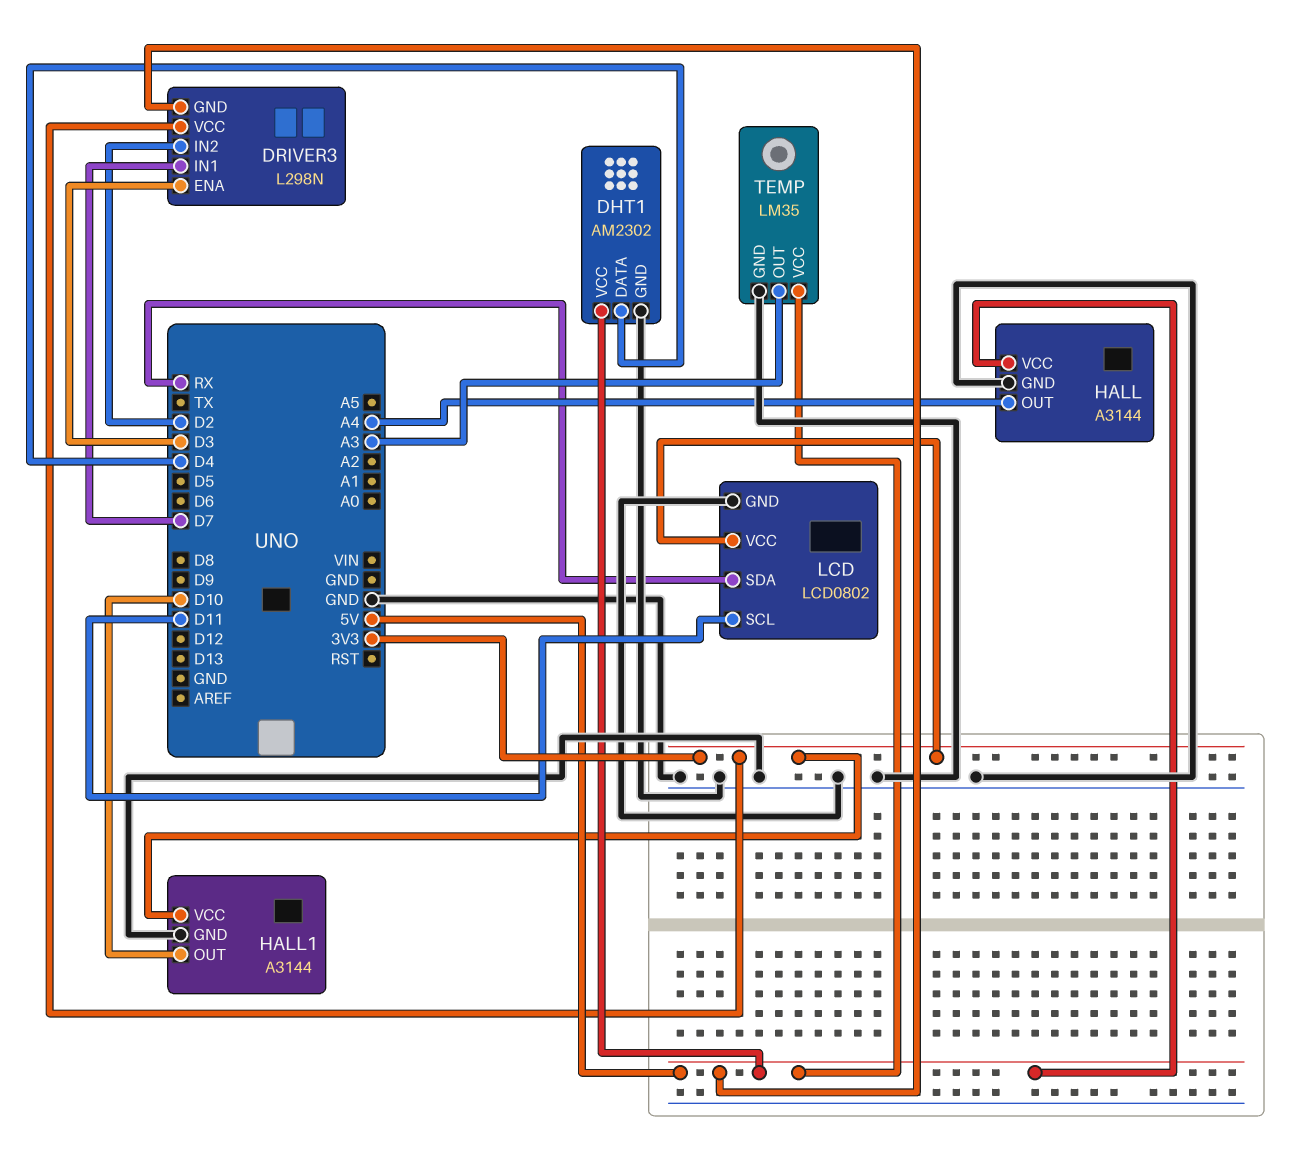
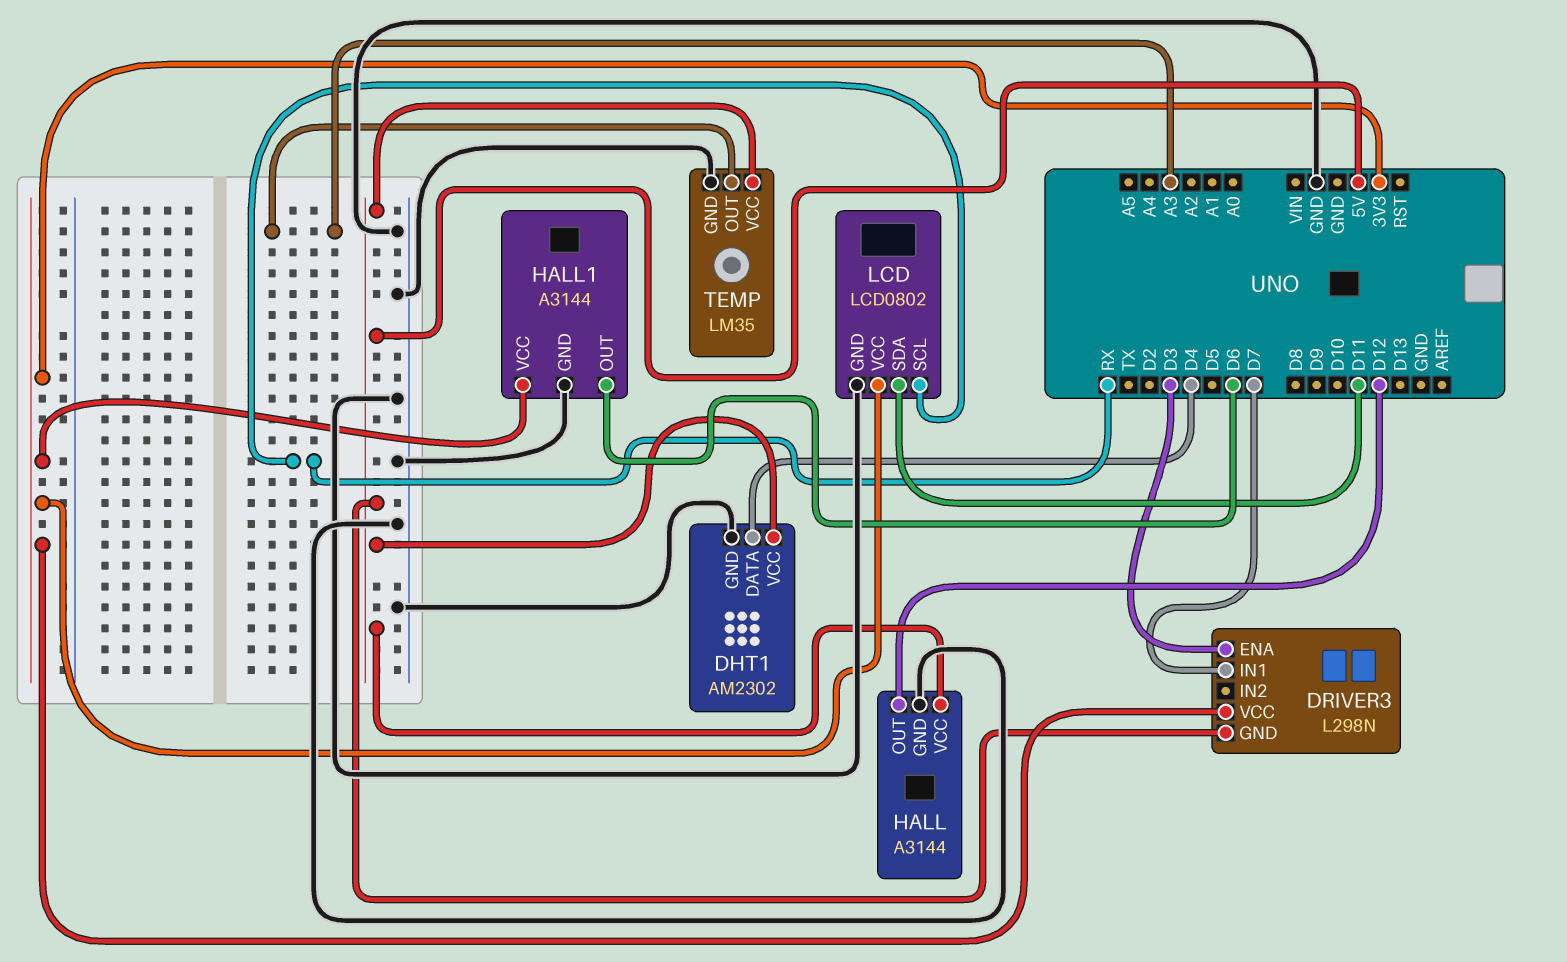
DRIVER3 pin IN2: D2 -> none
HALL pin OUT: A4 -> D12
HALL1 pin OUT: D10 -> D6
LCD pin SCL: D11 -> RX
LCD pin SDA: RX -> D11

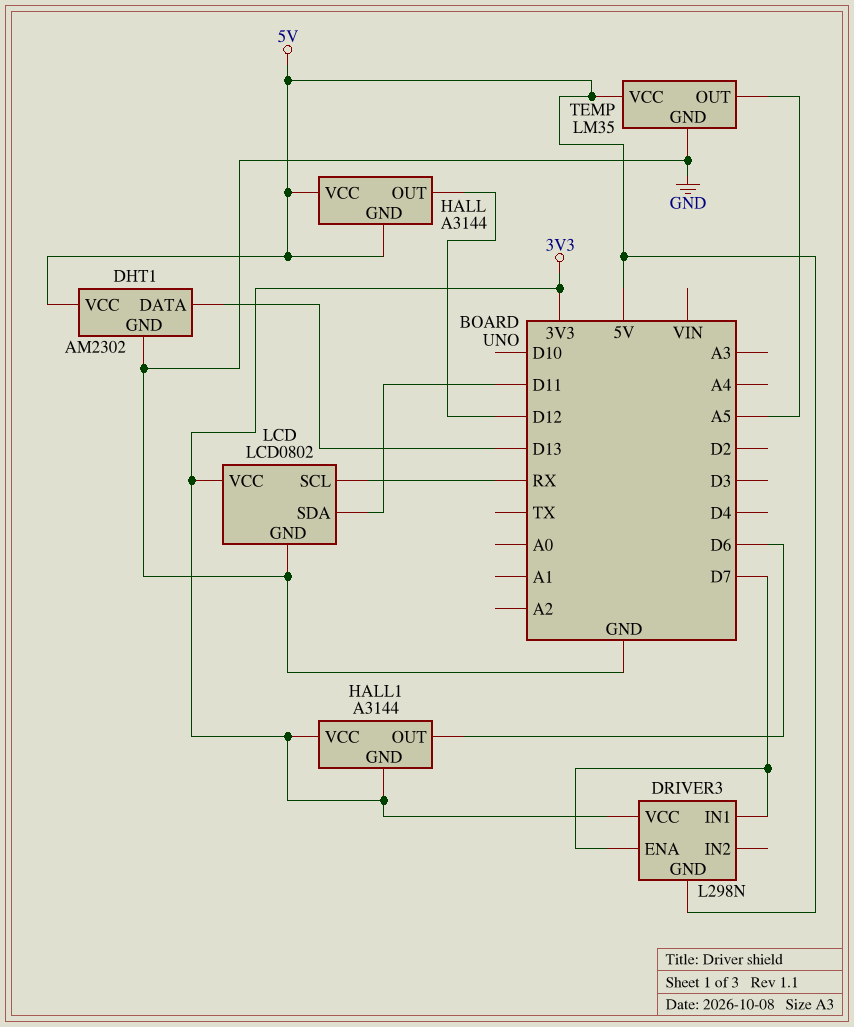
DHT1 pin DATA: D4 -> D13
DRIVER3 pin ENA: D3 -> D7
HALL pin GND: GND -> 5V
HALL1 pin GND: GND -> 3V3
TEMP pin OUT: A3 -> A5

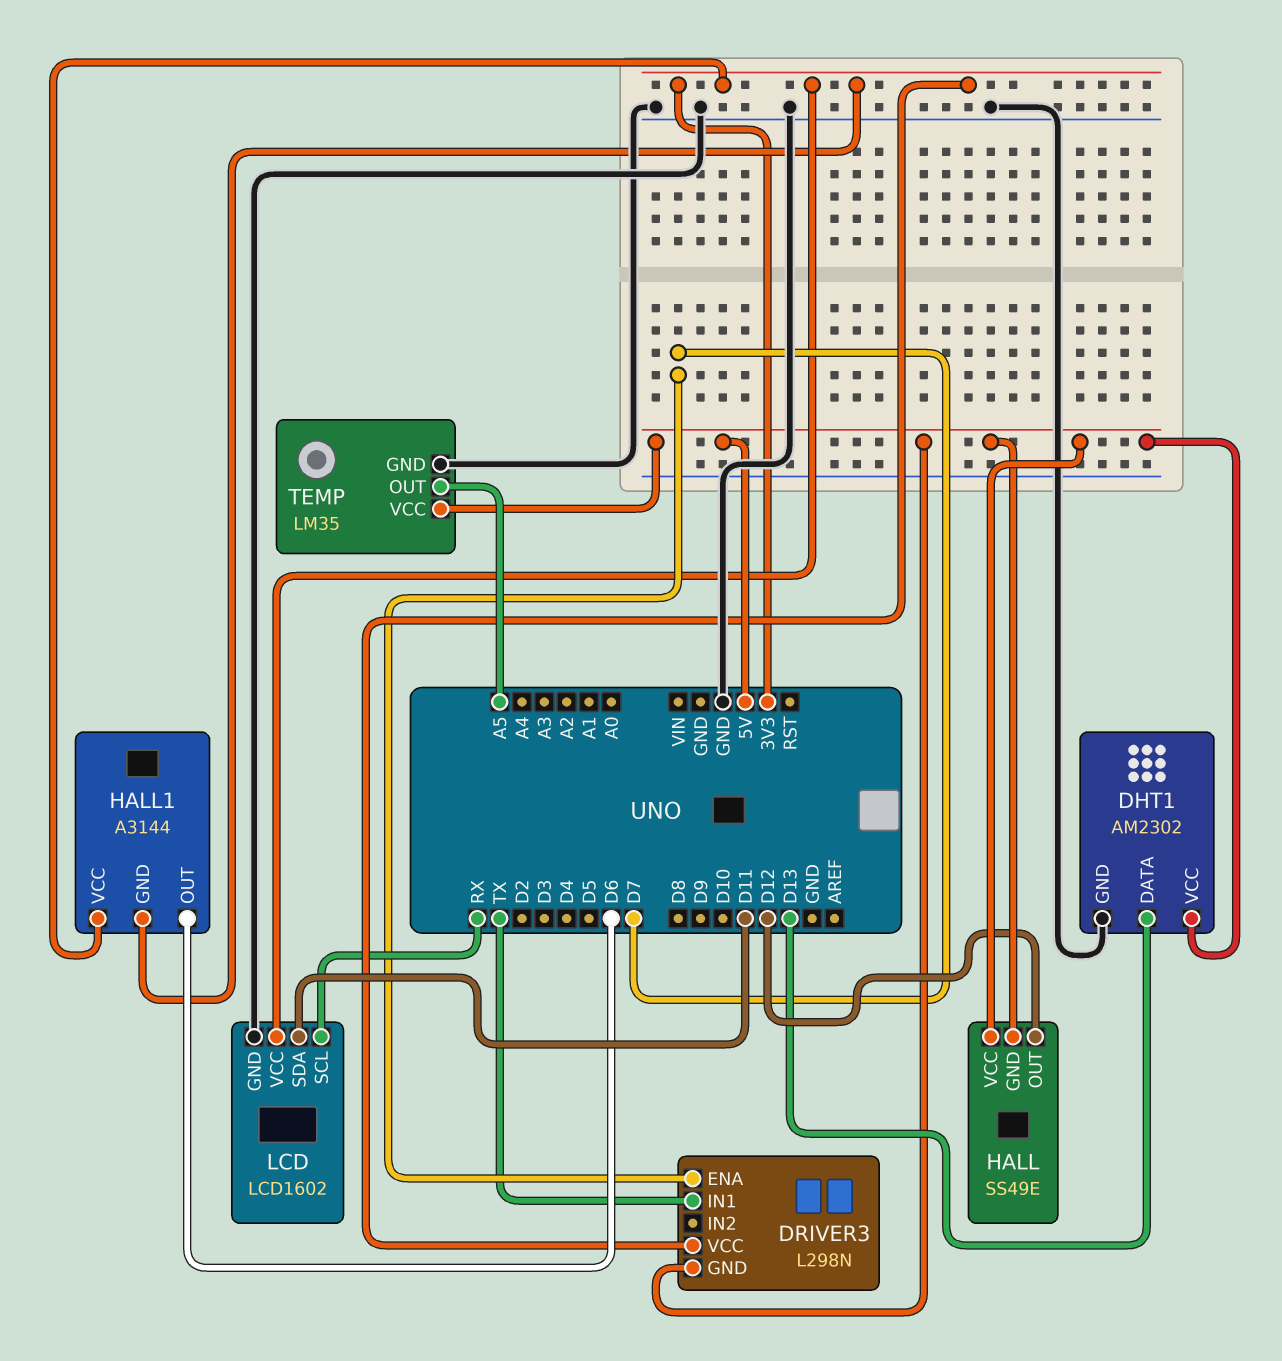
DRIVER3 pin IN1: D7 -> TX
HALL: A3144 -> SS49E
LCD: LCD0802 -> LCD1602

